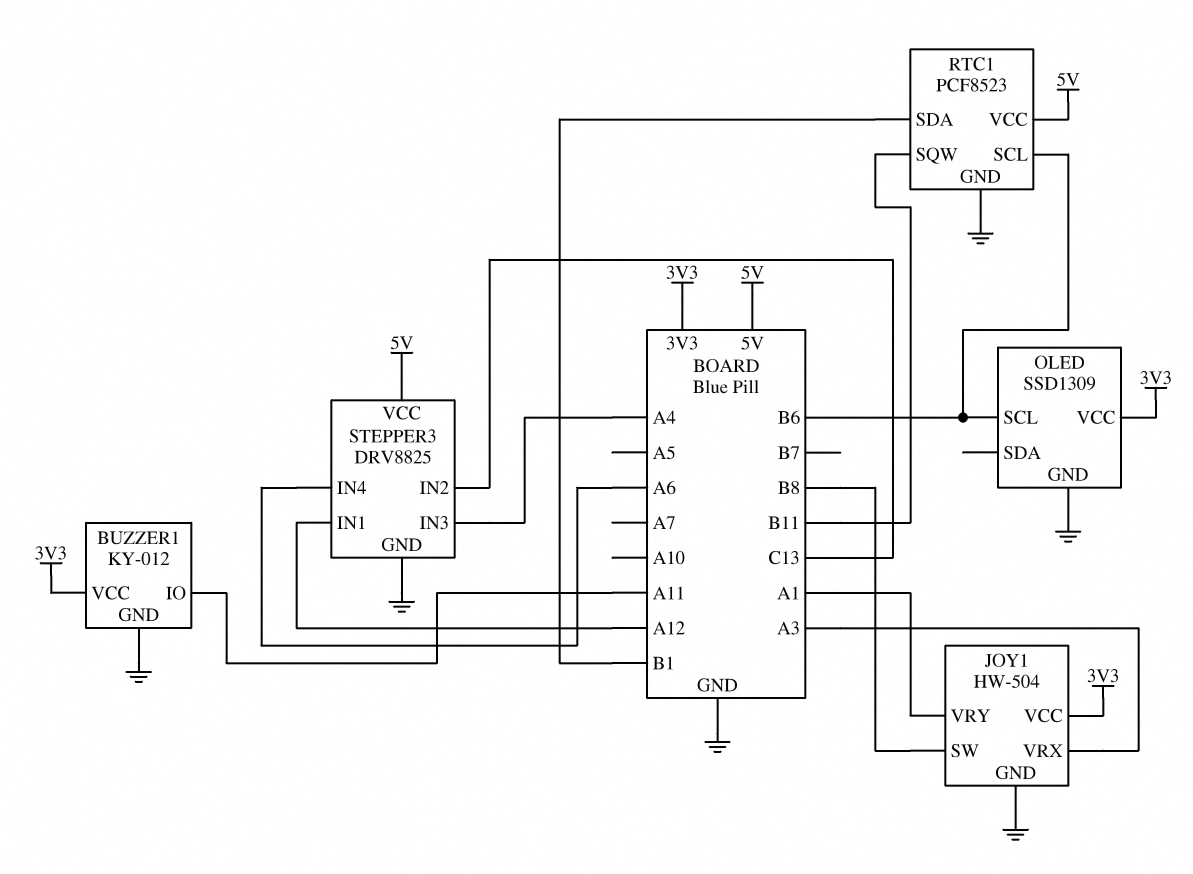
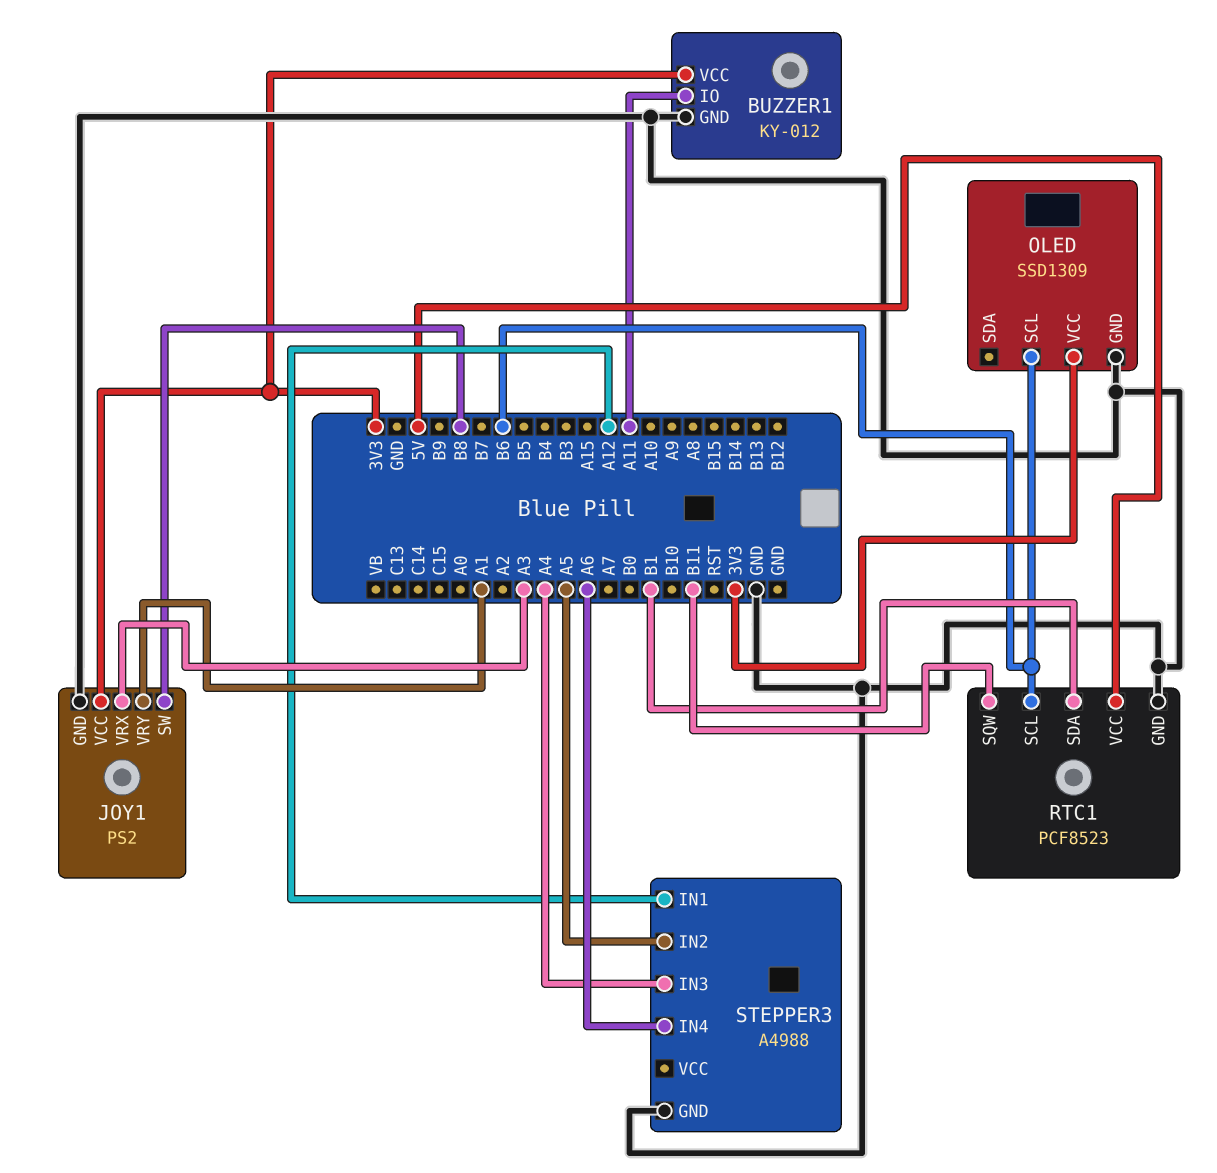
JOY1: HW-504 -> PS2
STEPPER3: DRV8825 -> A4988
STEPPER3 pin IN2: C13 -> A5
STEPPER3 pin VCC: 5V -> none

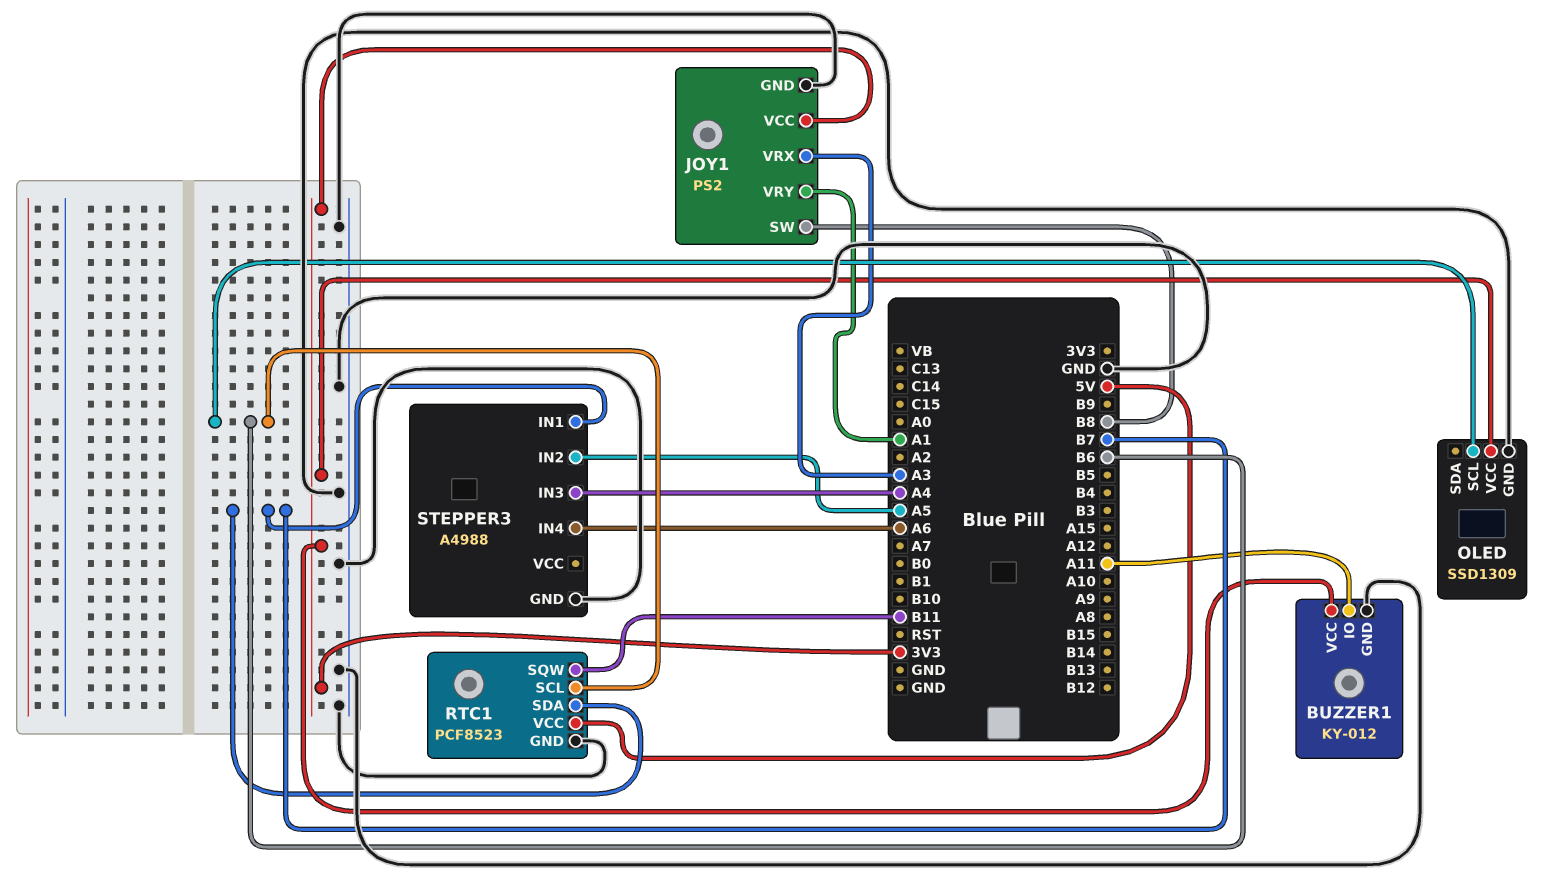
RTC1 pin SDA: B1 -> B7
STEPPER3 pin IN1: A12 -> B7

